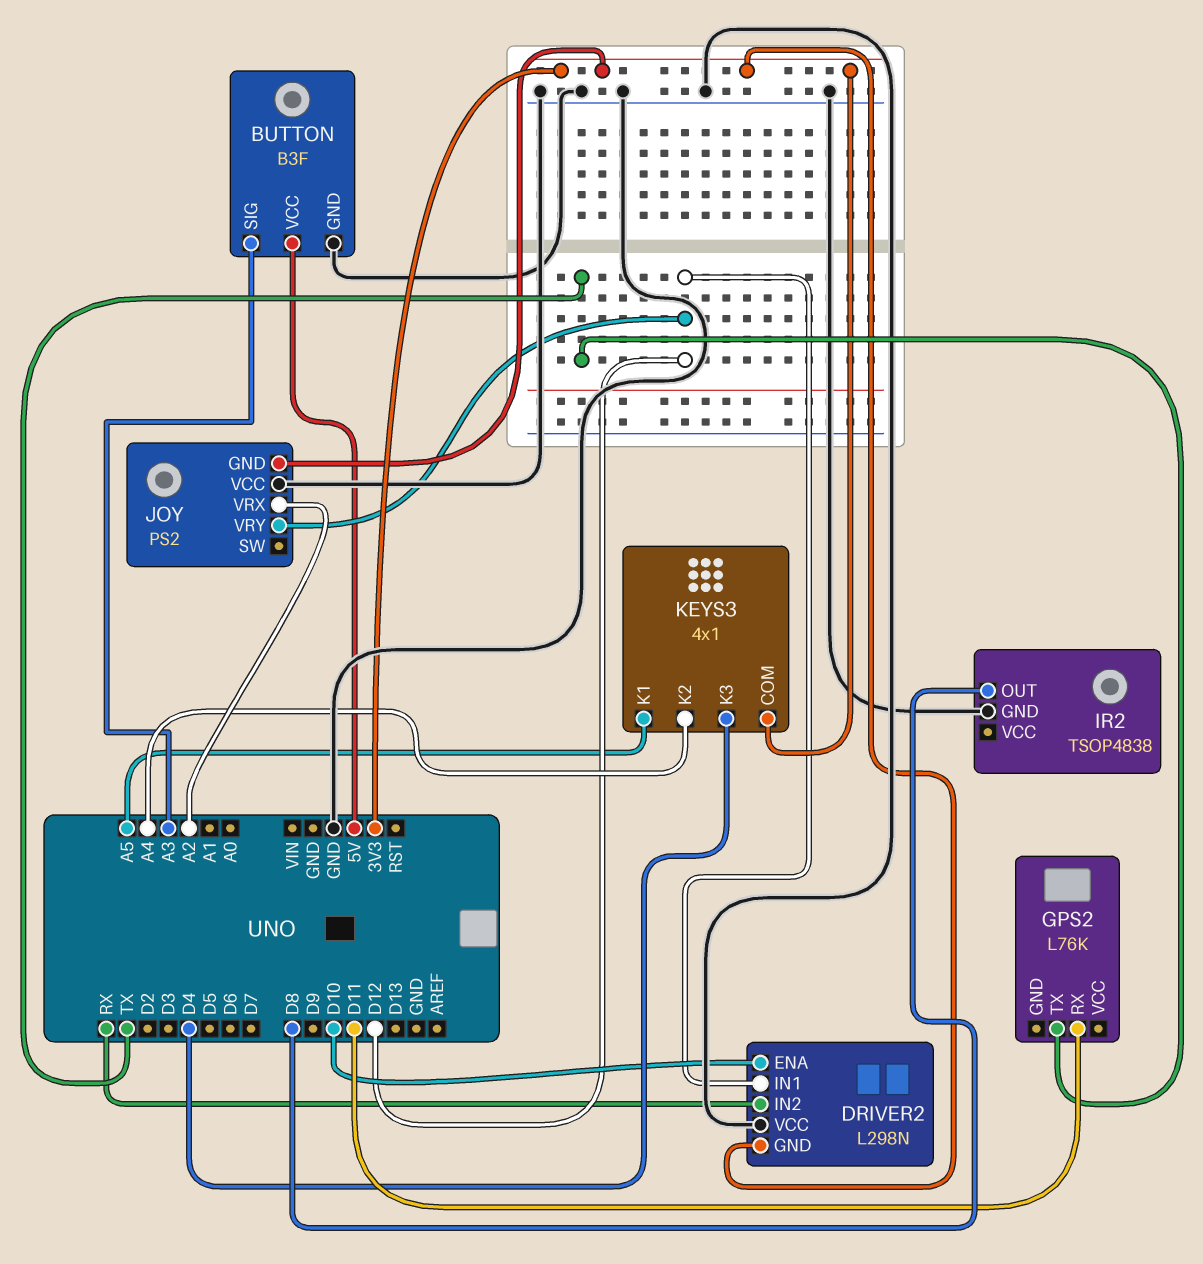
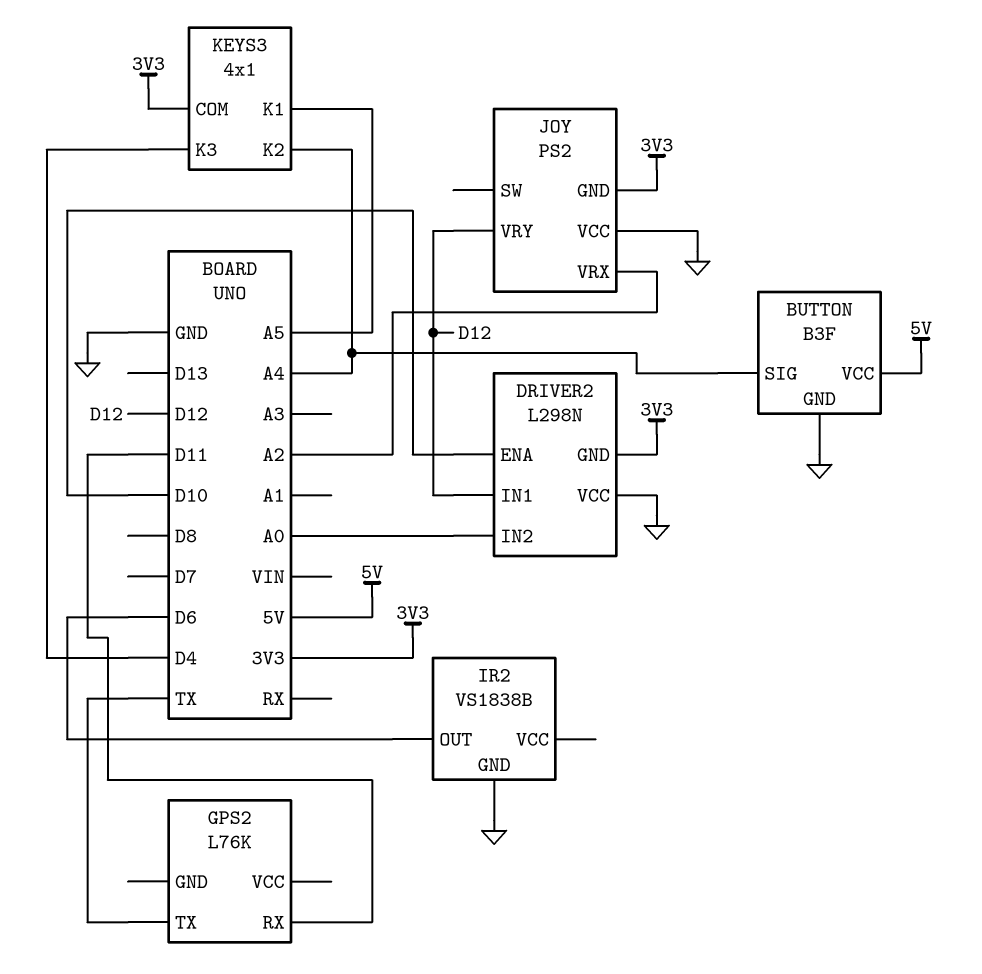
BUTTON pin SIG: A3 -> A4
DRIVER2 pin IN2: RX -> A0
IR2: TSOP4838 -> VS1838B
IR2 pin OUT: D8 -> D6

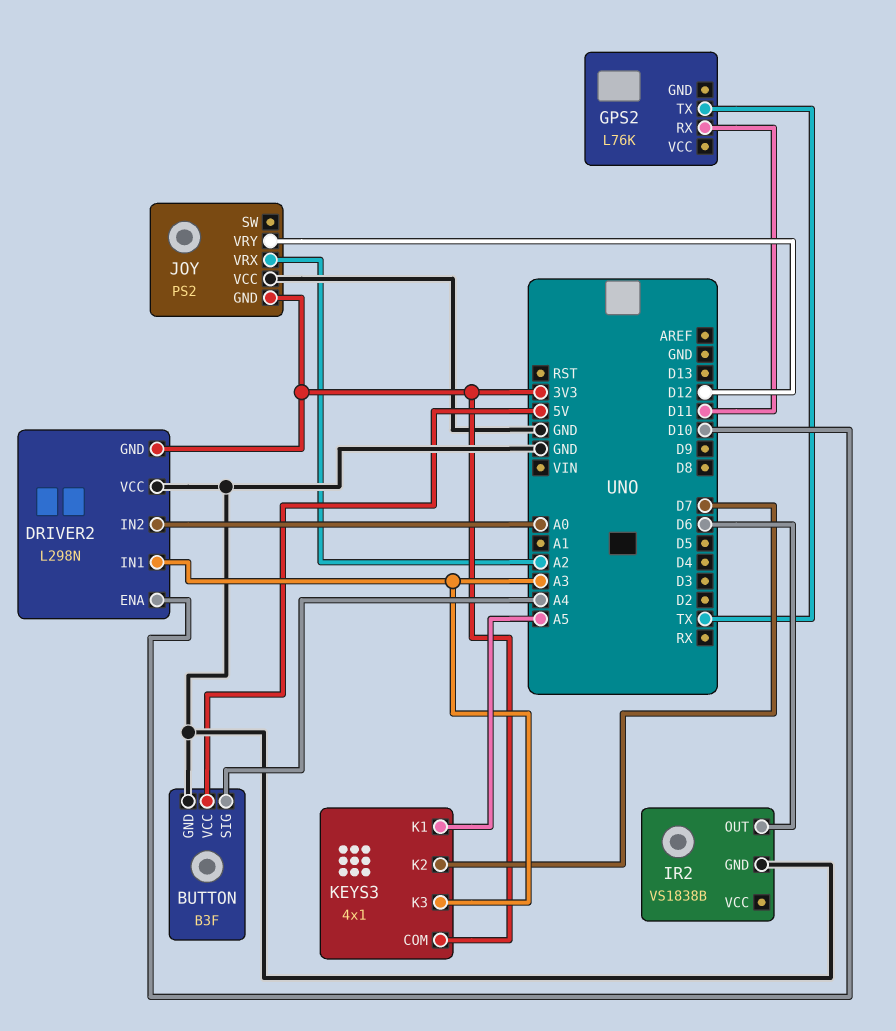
DRIVER2 pin IN1: D12 -> A3
KEYS3 pin K2: A4 -> D7
KEYS3 pin K3: D4 -> A3

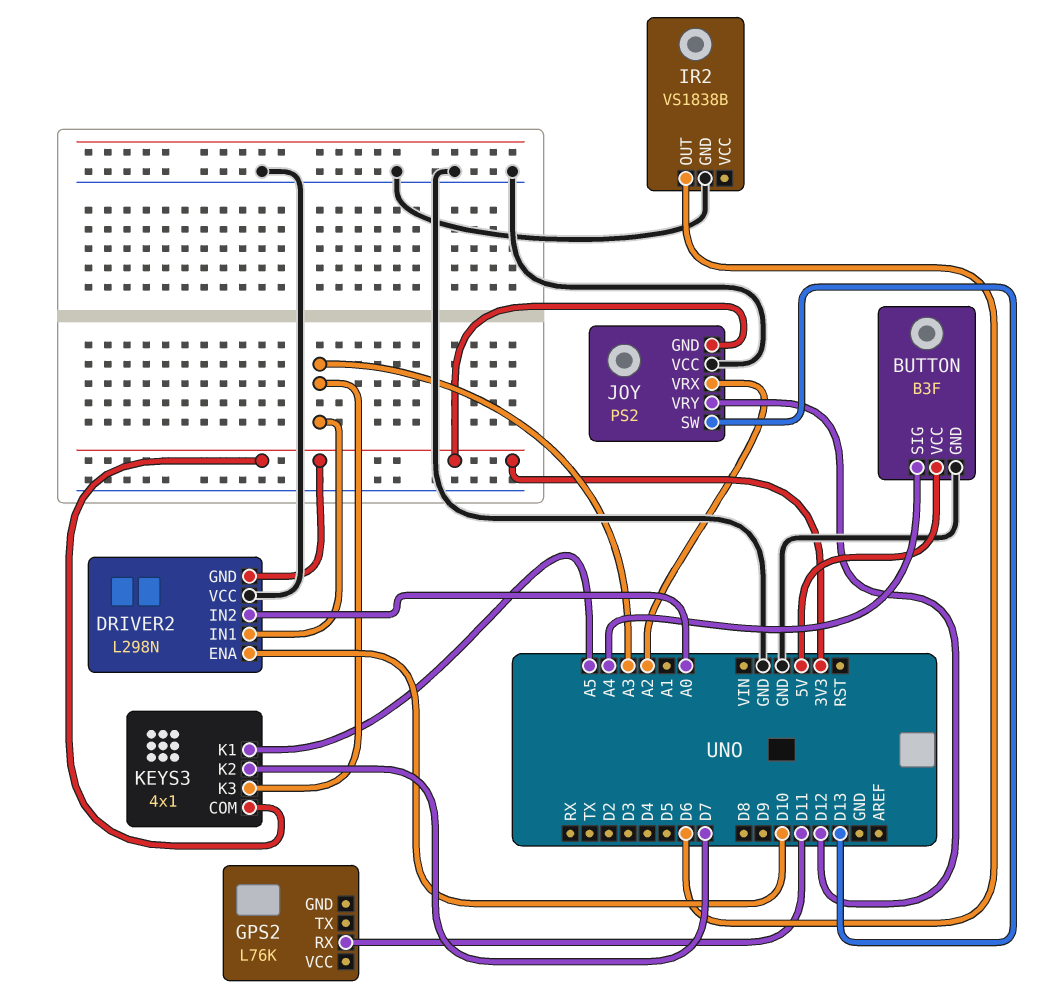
GPS2 pin TX: TX -> none
JOY pin SW: none -> D13

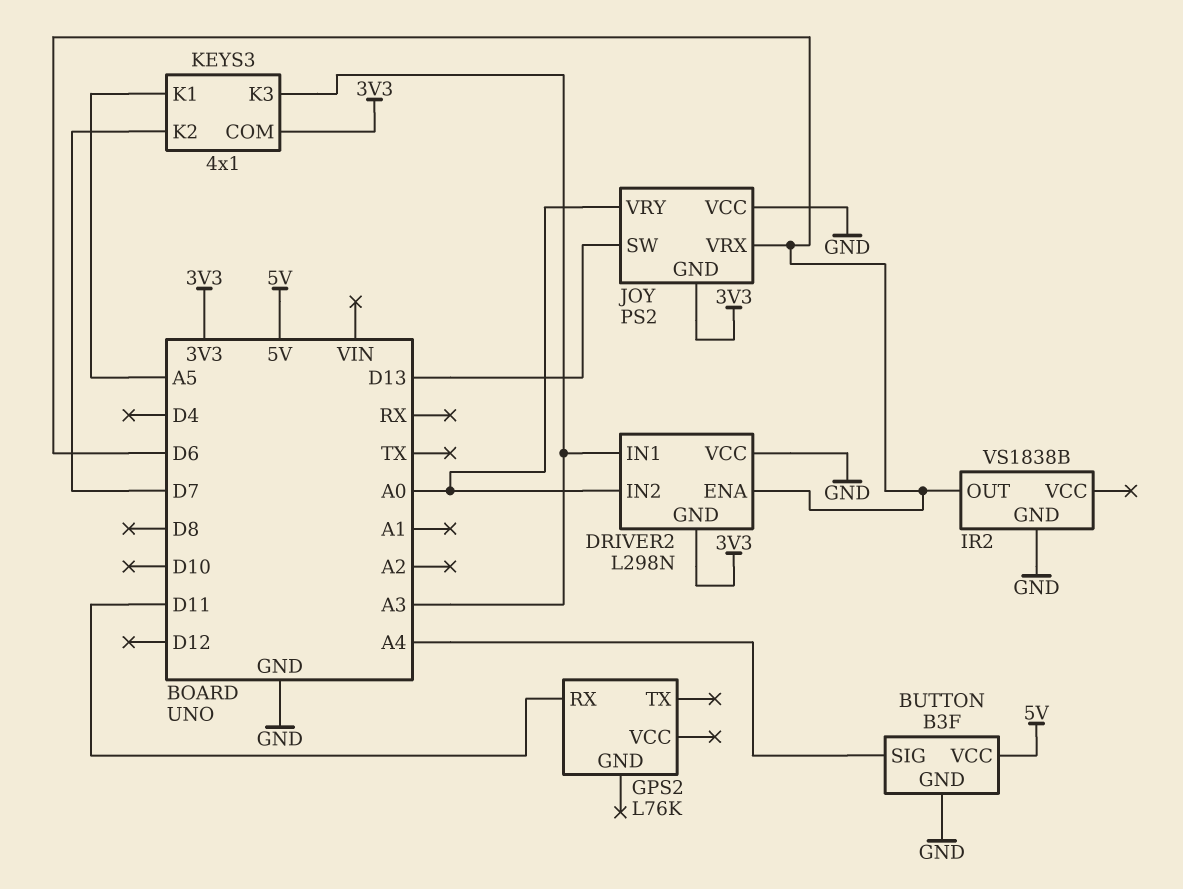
DRIVER2 pin ENA: D10 -> D6
JOY pin VRX: A2 -> D6
JOY pin VRY: D12 -> A0

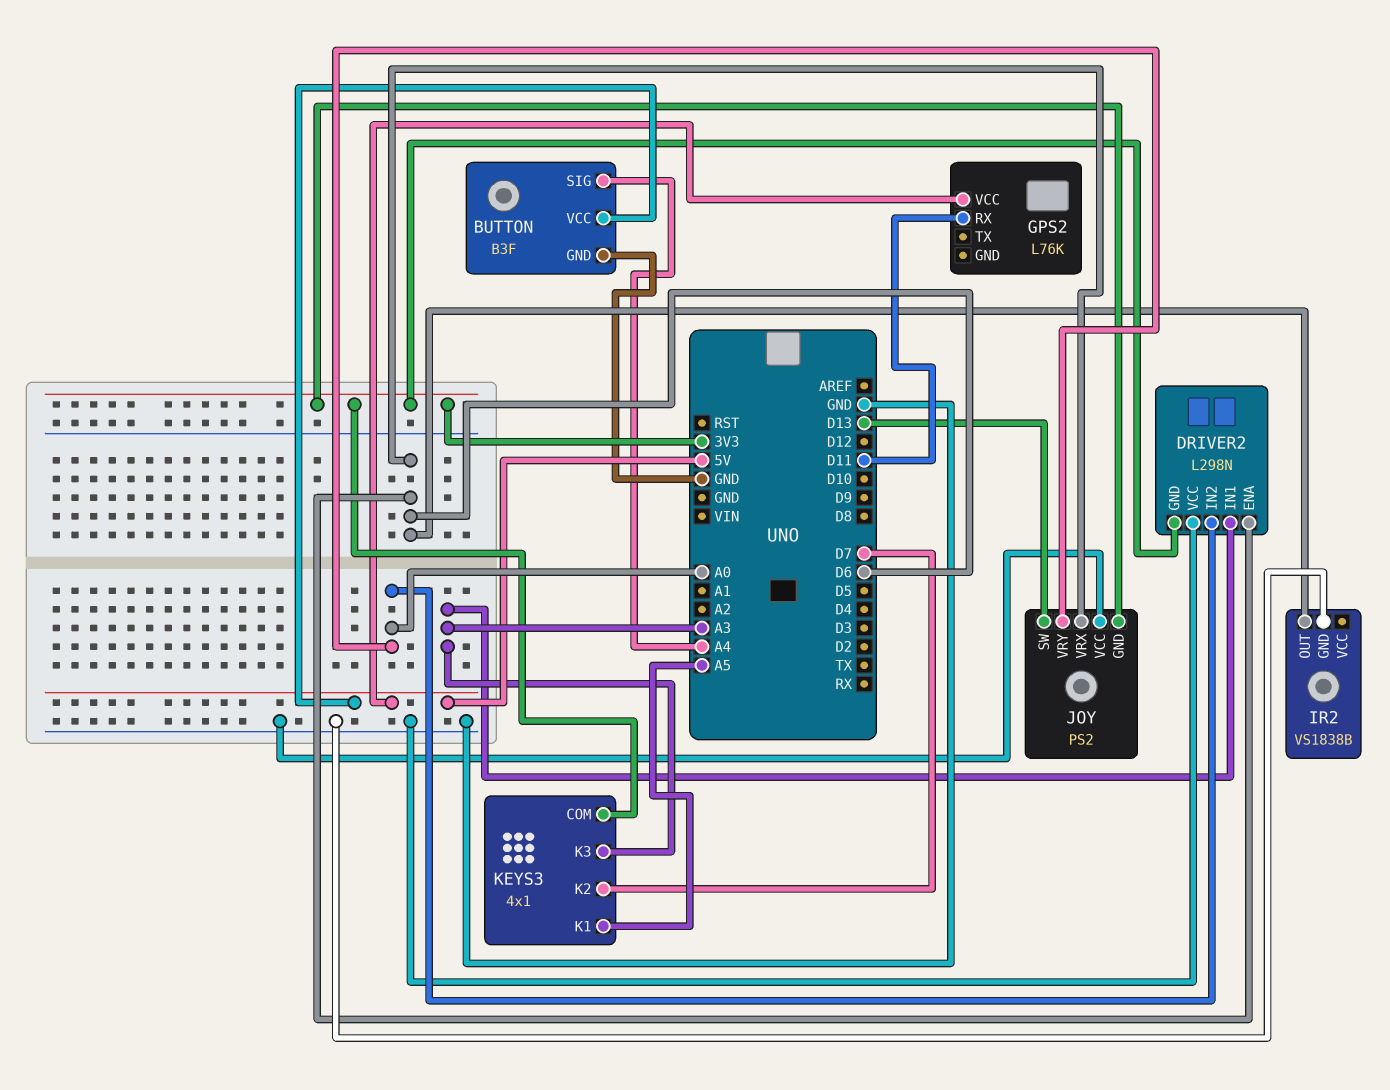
GPS2 pin VCC: none -> 5V

